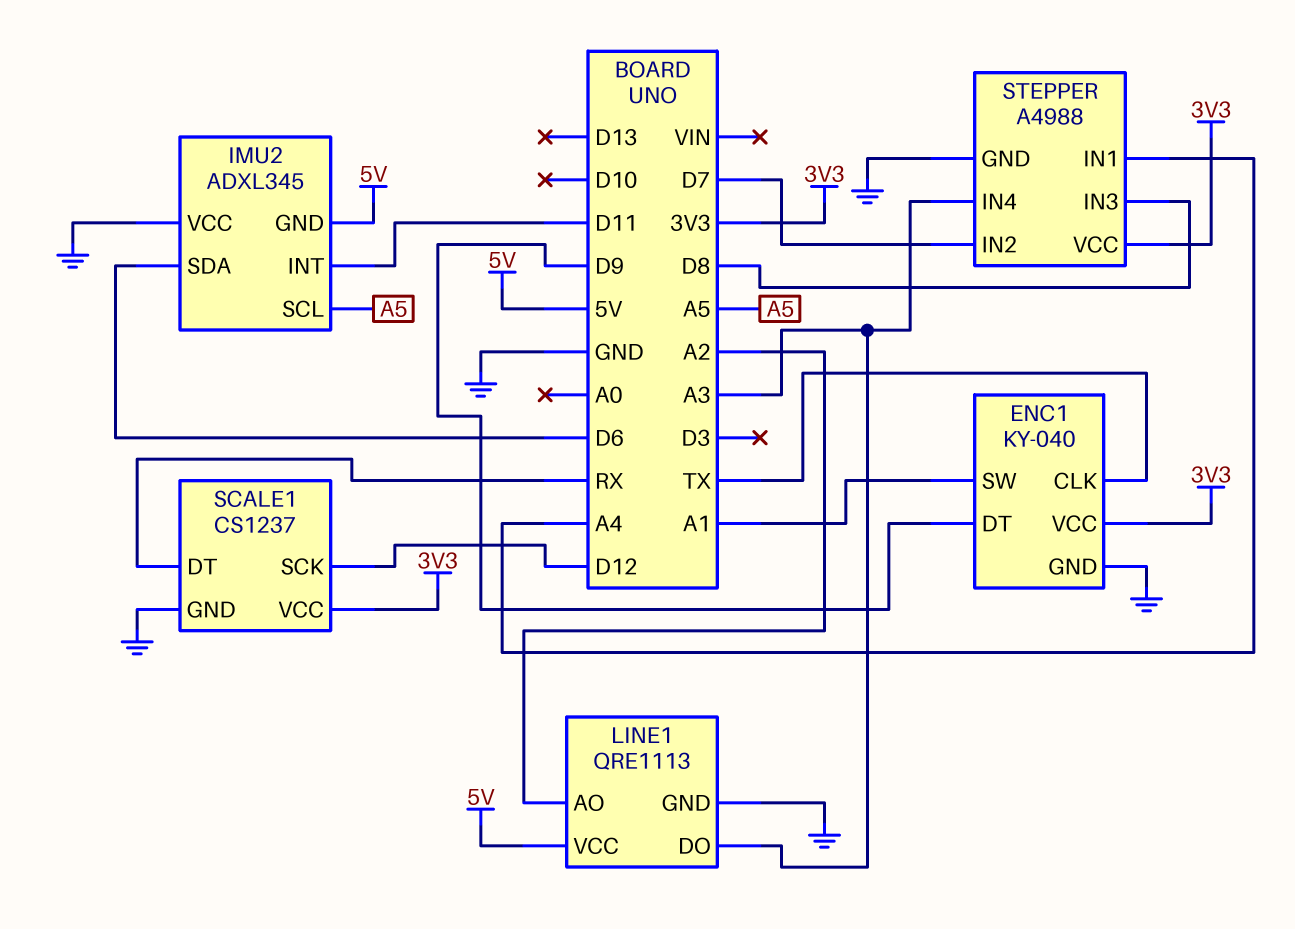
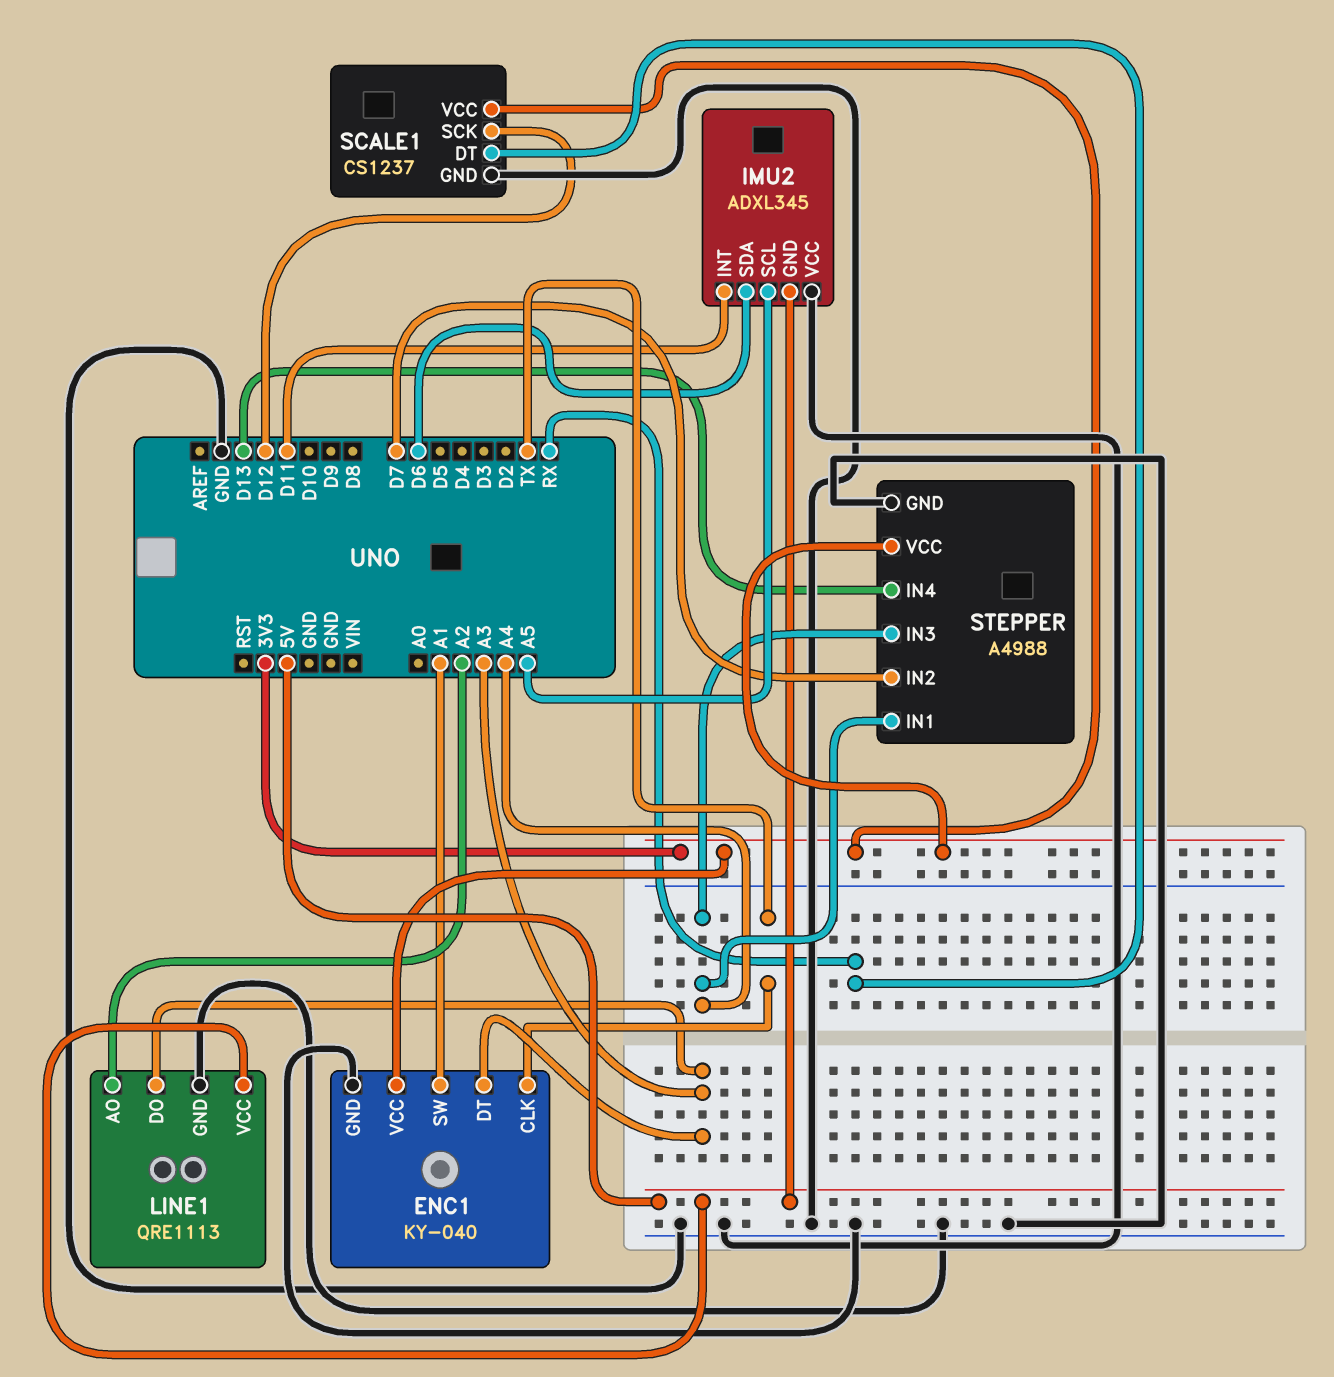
ENC1 pin DT: D9 -> A3
STEPPER pin IN3: D8 -> A4
STEPPER pin IN4: A3 -> D13

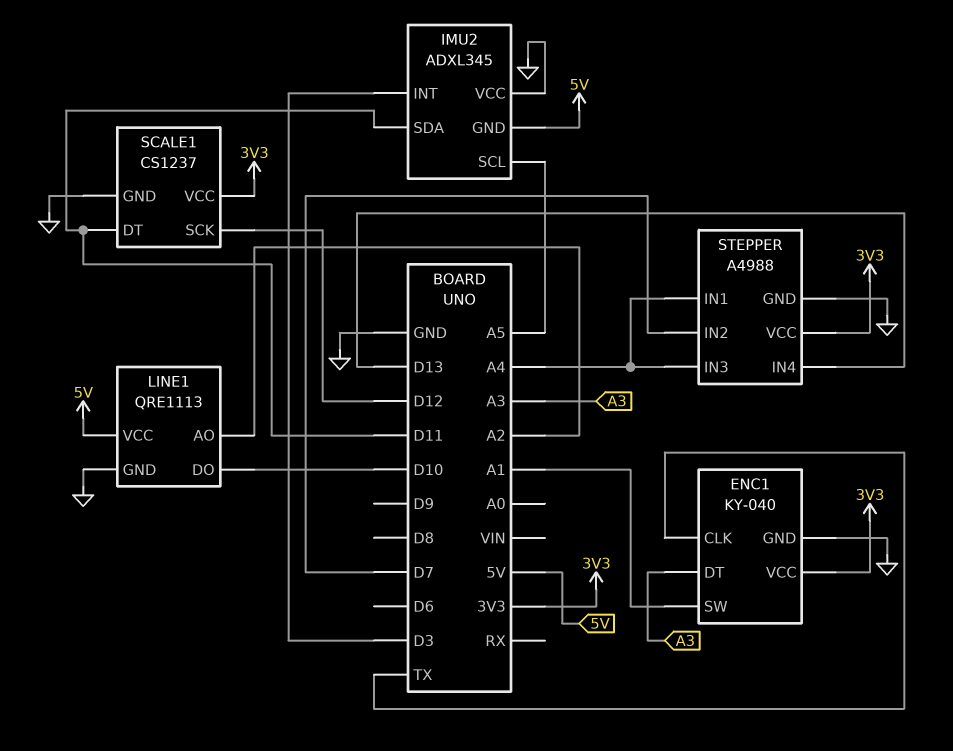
IMU2 pin INT: D11 -> D3
IMU2 pin SDA: D6 -> D11
LINE1 pin DO: A3 -> D10
SCALE1 pin DT: RX -> D11

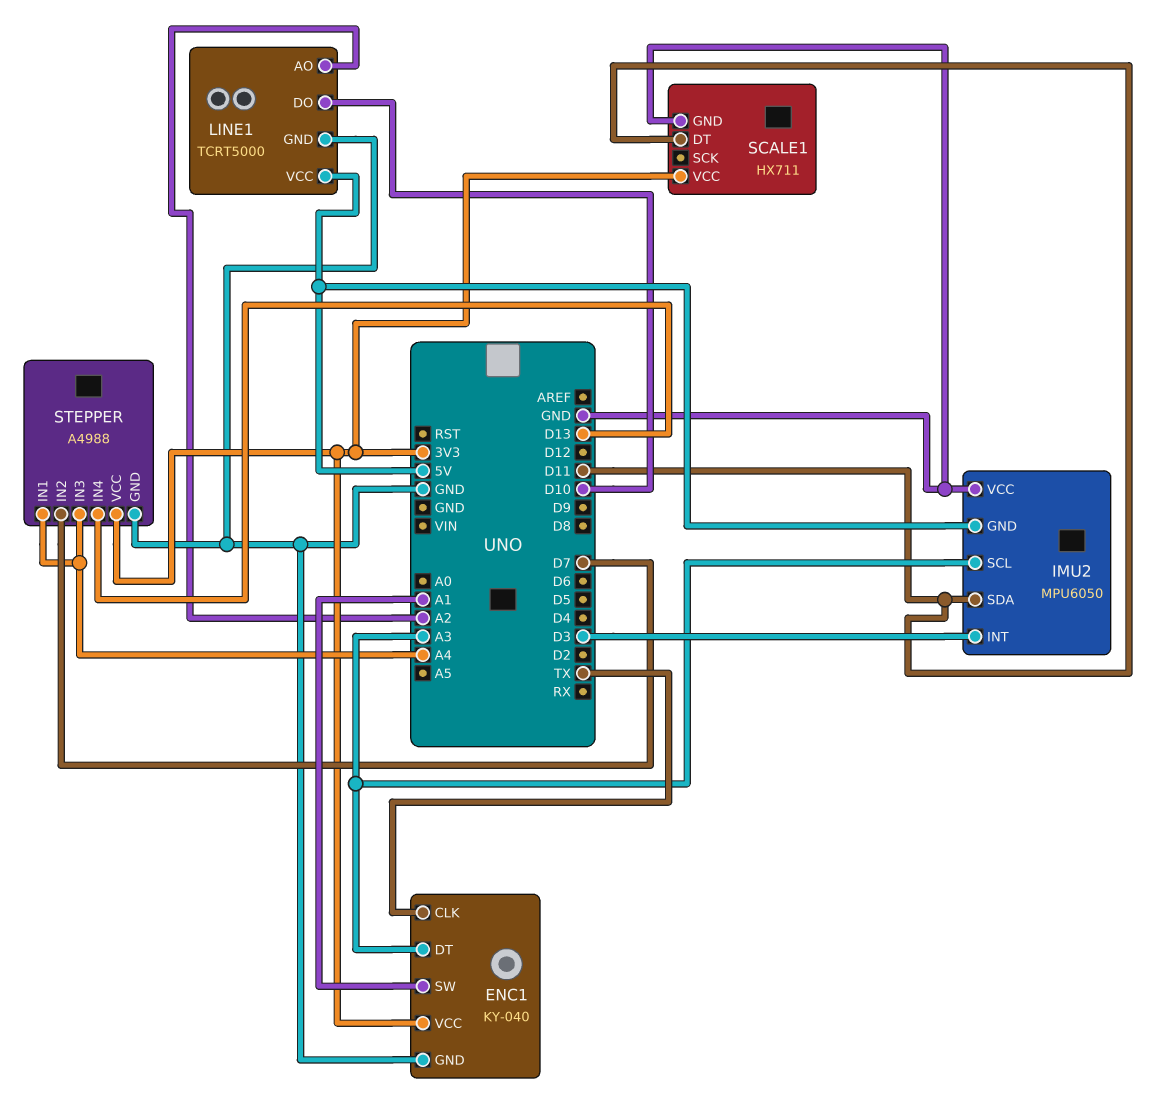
IMU2: ADXL345 -> MPU6050
IMU2 pin SCL: A5 -> A3
LINE1: QRE1113 -> TCRT5000
SCALE1: CS1237 -> HX711
SCALE1 pin SCK: D12 -> none

